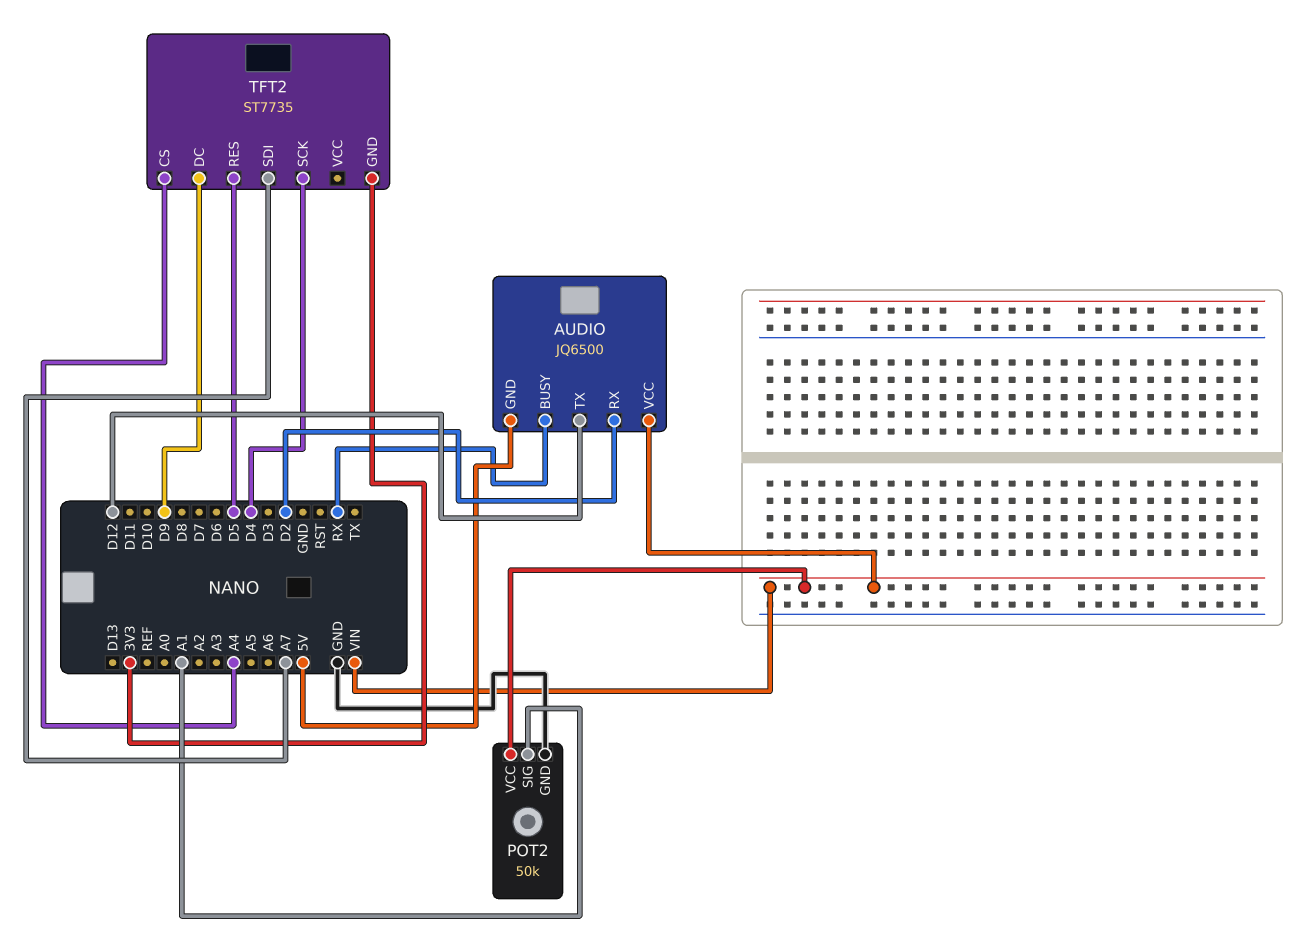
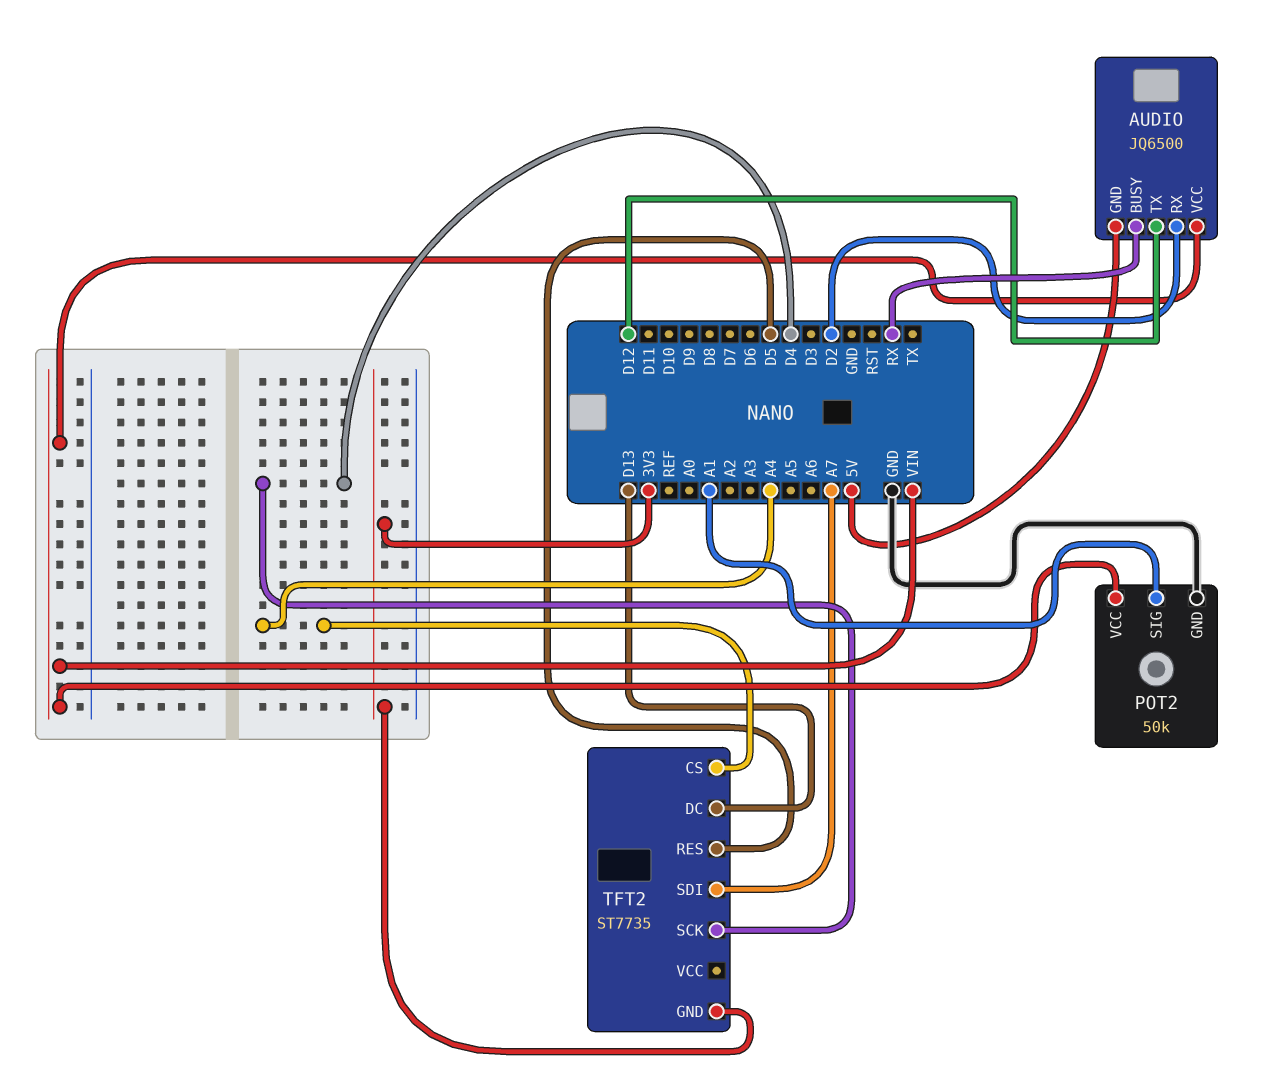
TFT2 pin DC: D9 -> D13

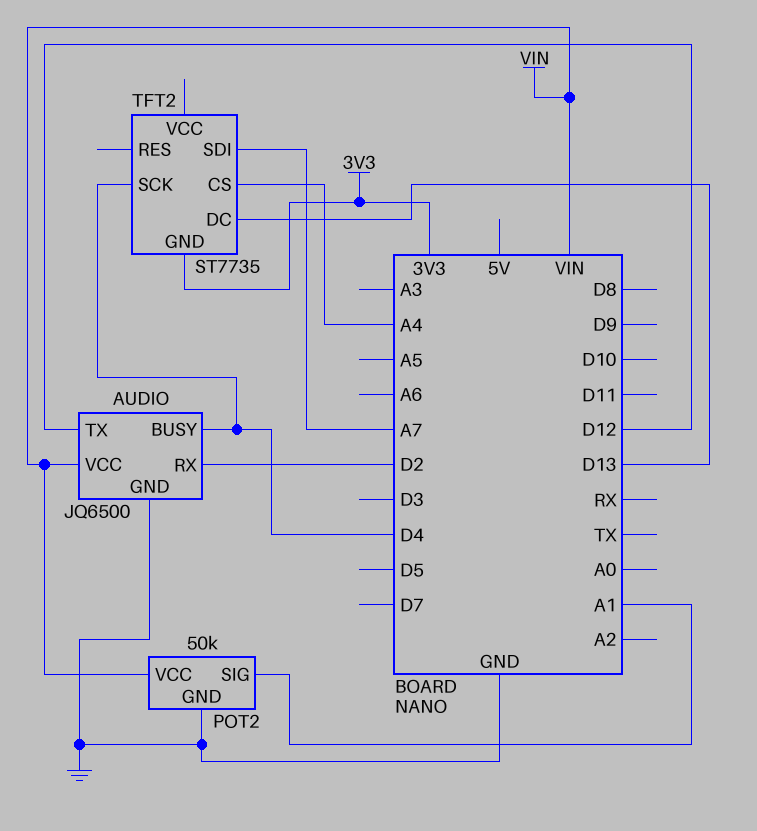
AUDIO pin BUSY: RX -> D4
AUDIO pin GND: 5V -> GND
TFT2 pin RES: D5 -> none

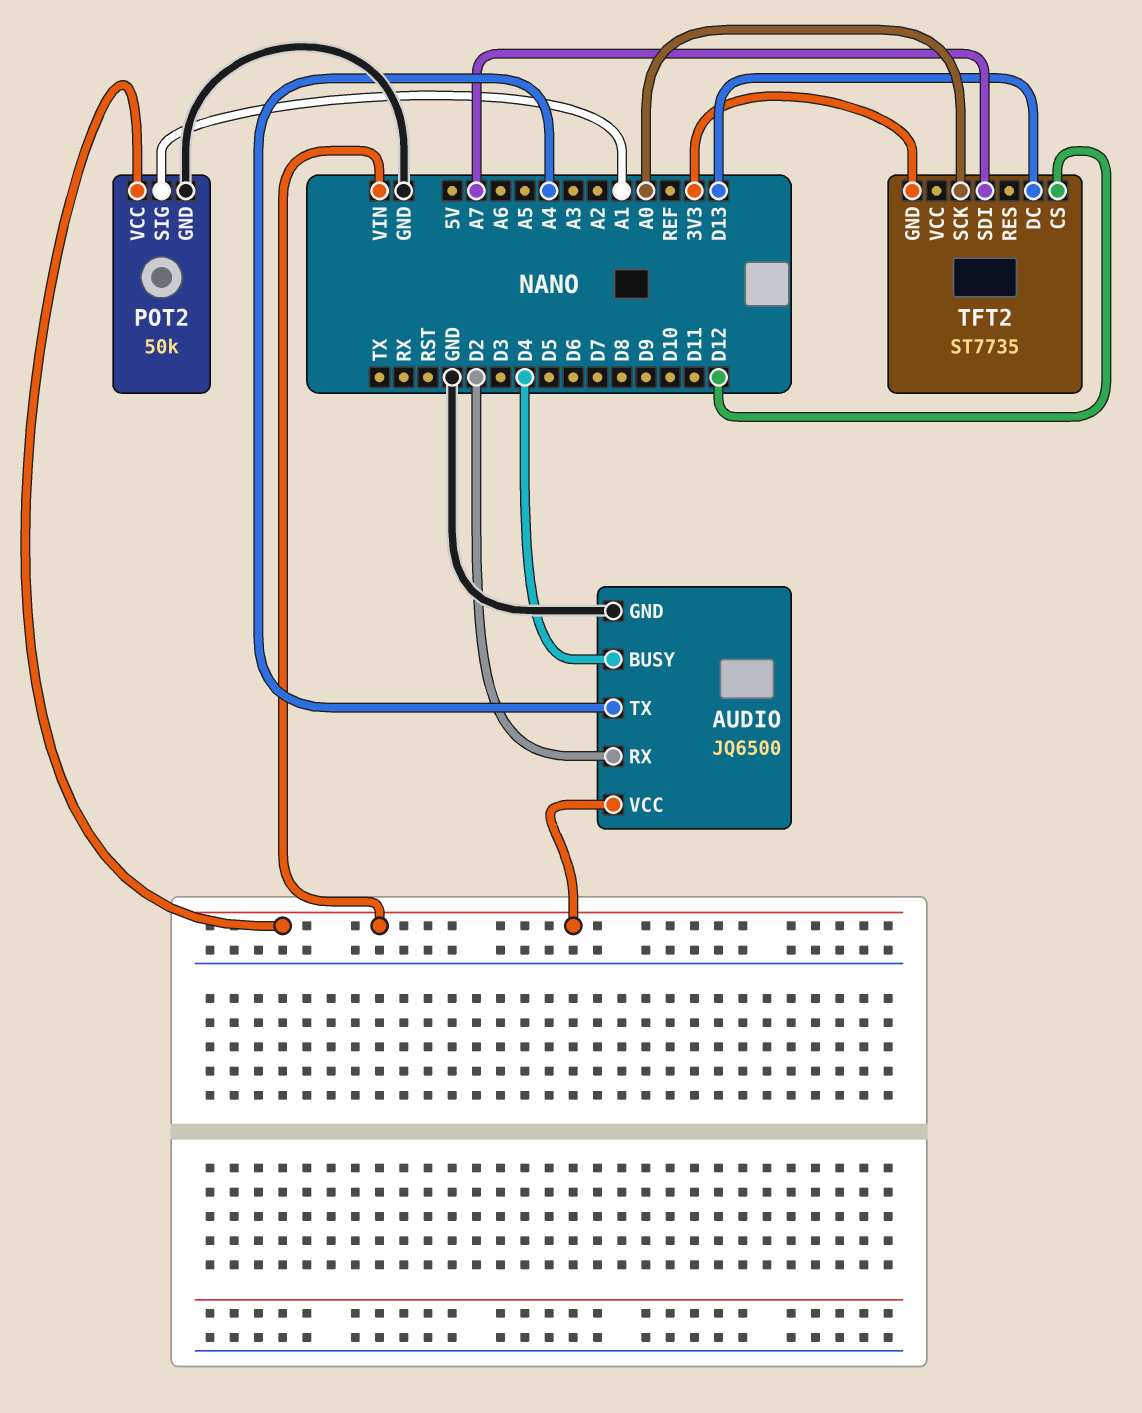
AUDIO pin TX: D12 -> A4
TFT2 pin CS: A4 -> D12
TFT2 pin SCK: D4 -> A0

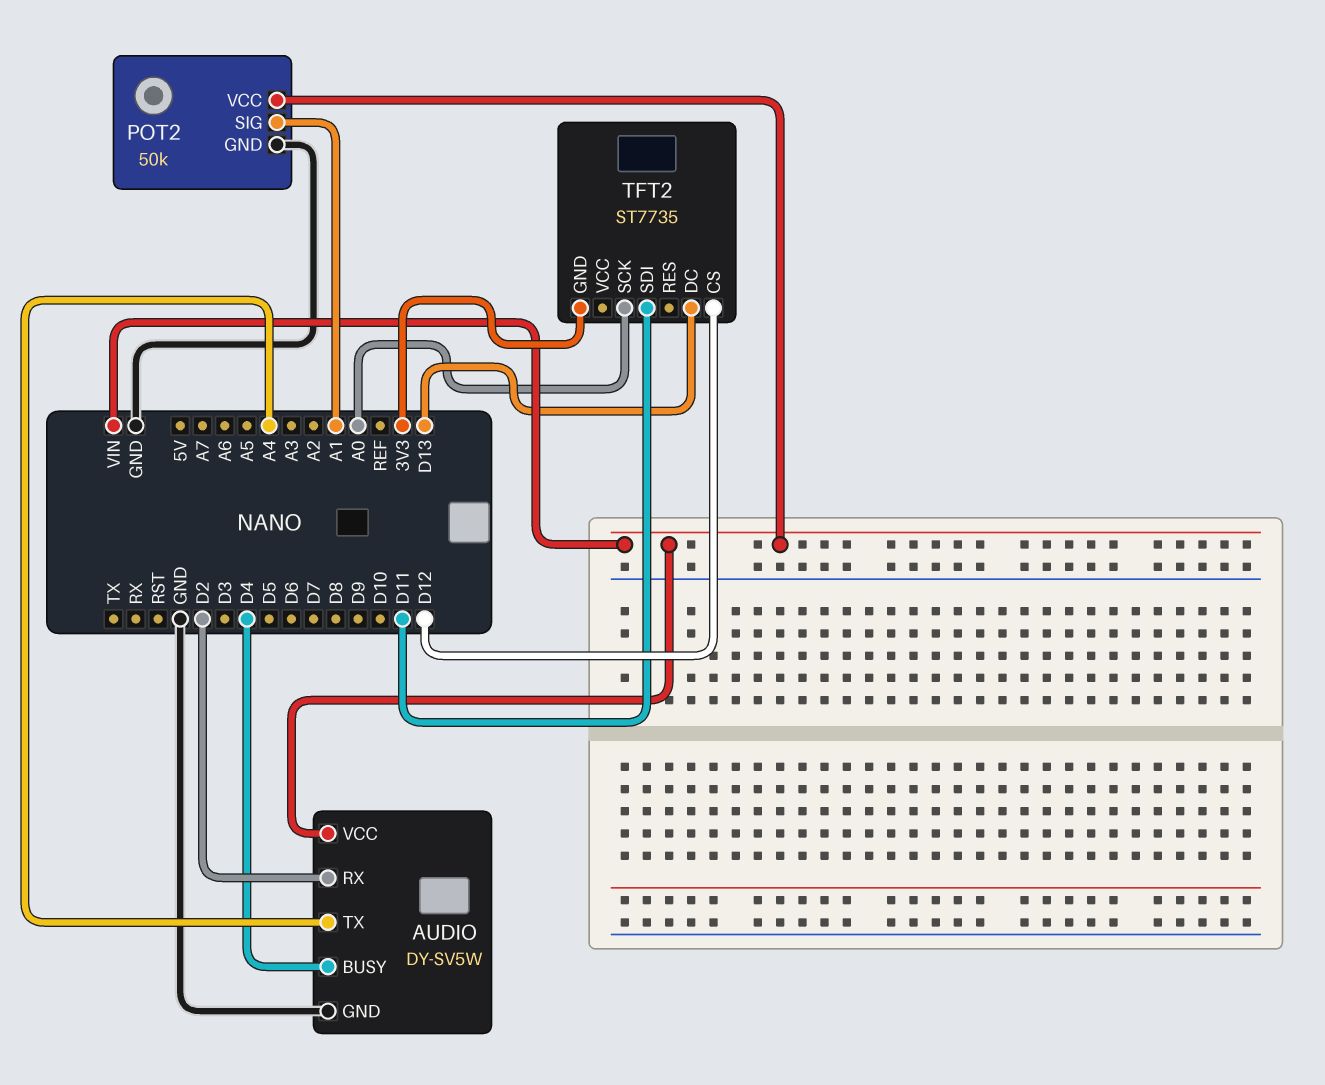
AUDIO: JQ6500 -> DY-SV5W
TFT2 pin SDI: A7 -> D11

